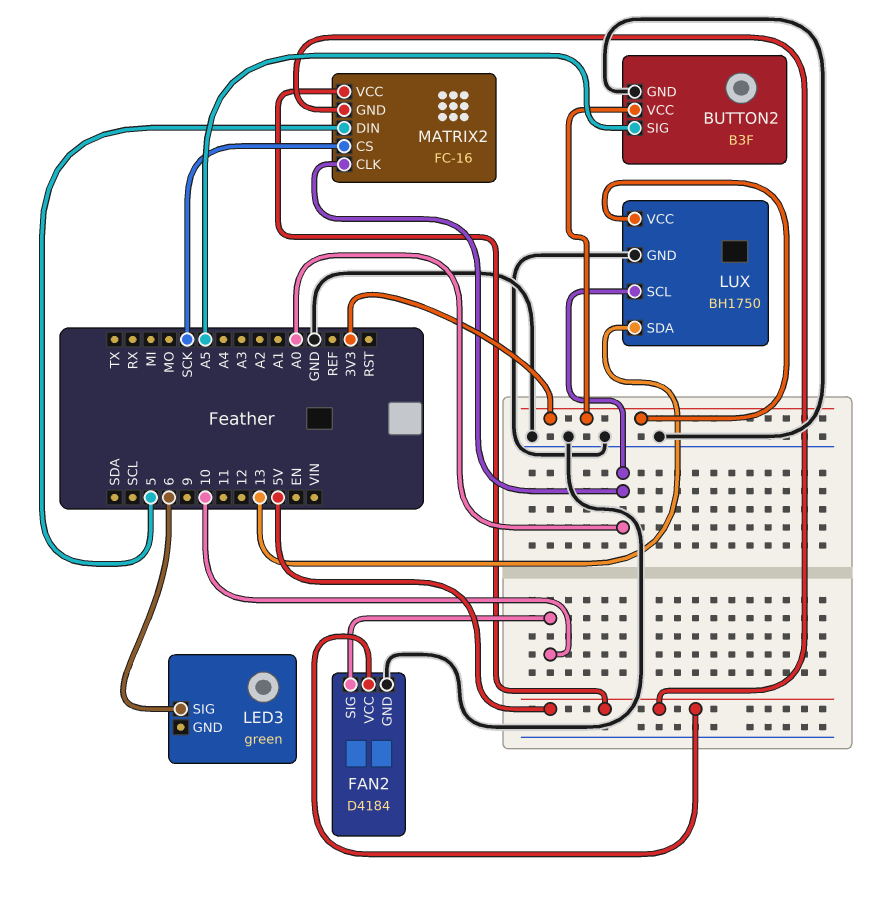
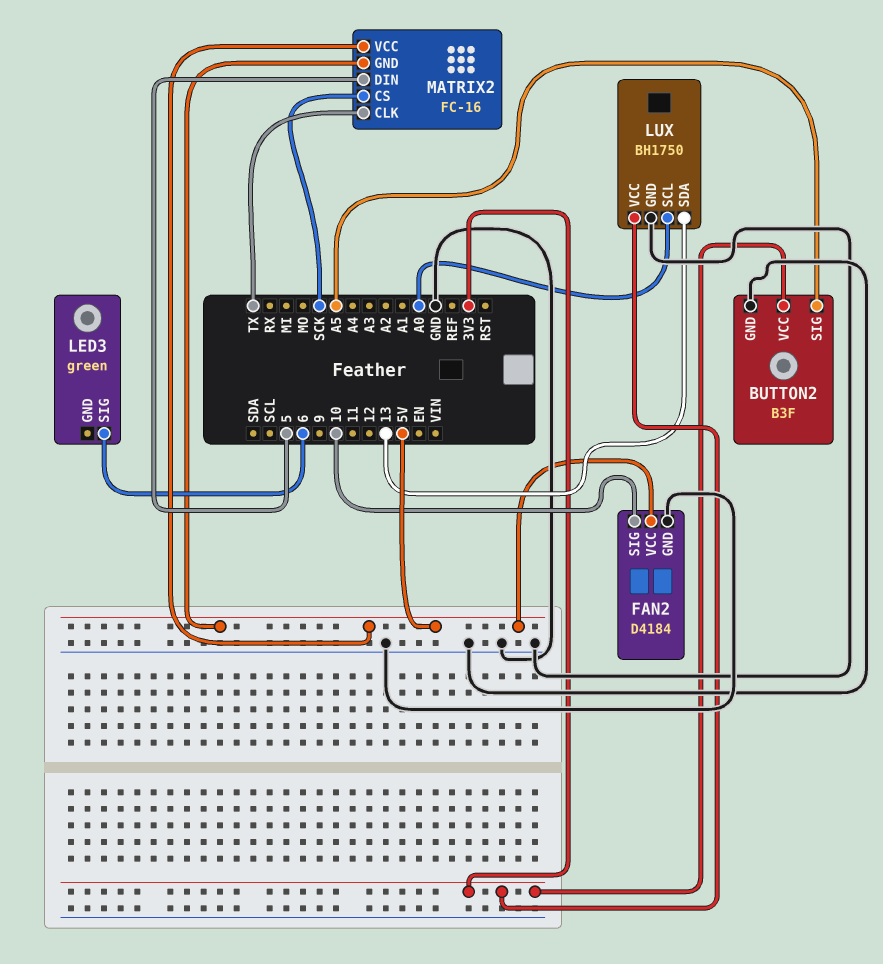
MATRIX2 pin CLK: A0 -> TX

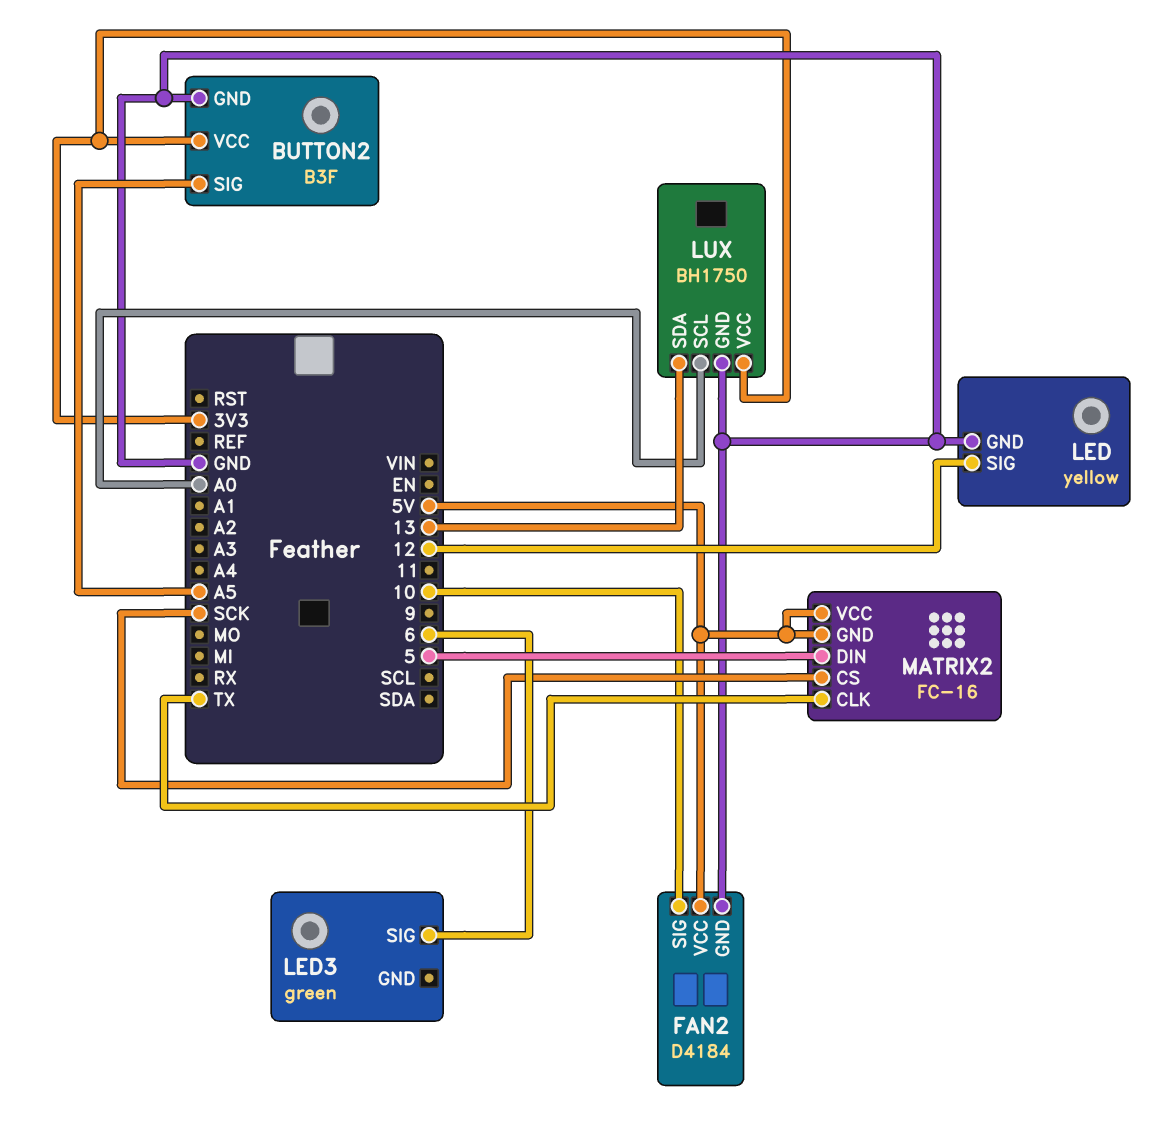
LED: none -> yellow
LED pin GND: none -> GND
LED pin SIG: none -> 12

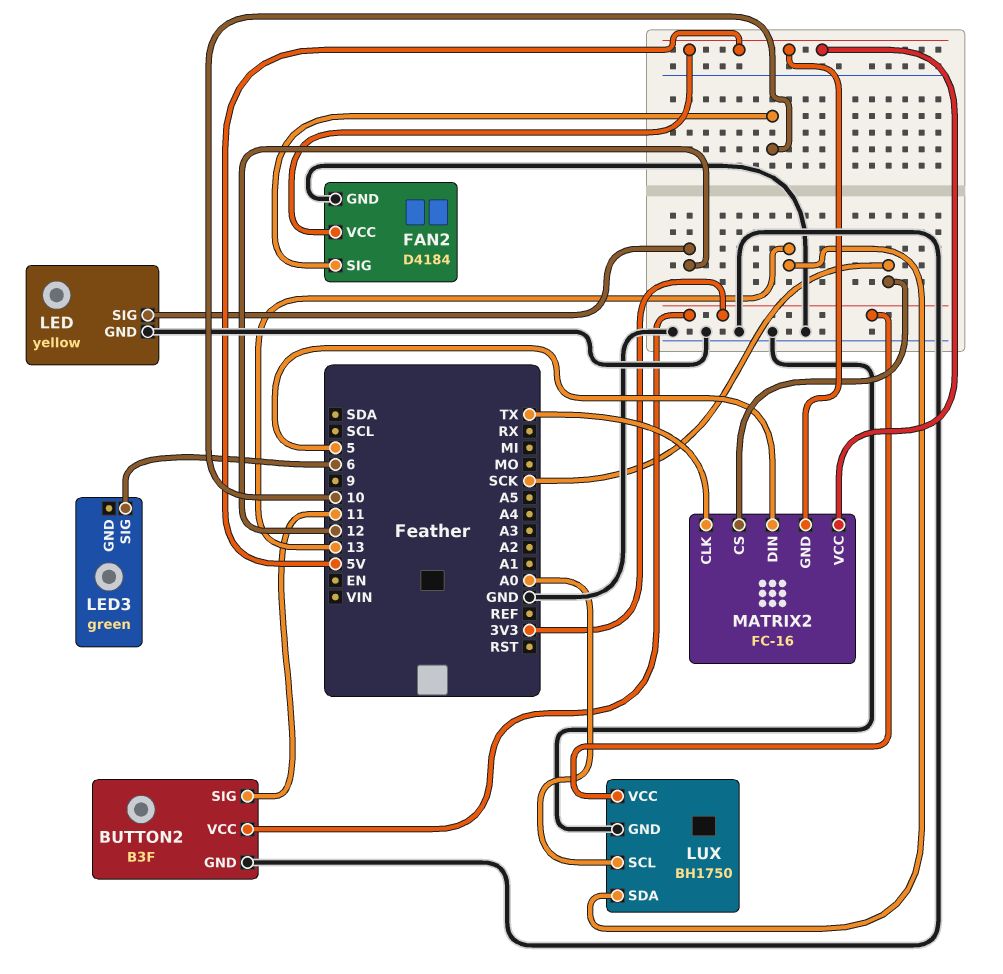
BUTTON2 pin SIG: A5 -> 11

